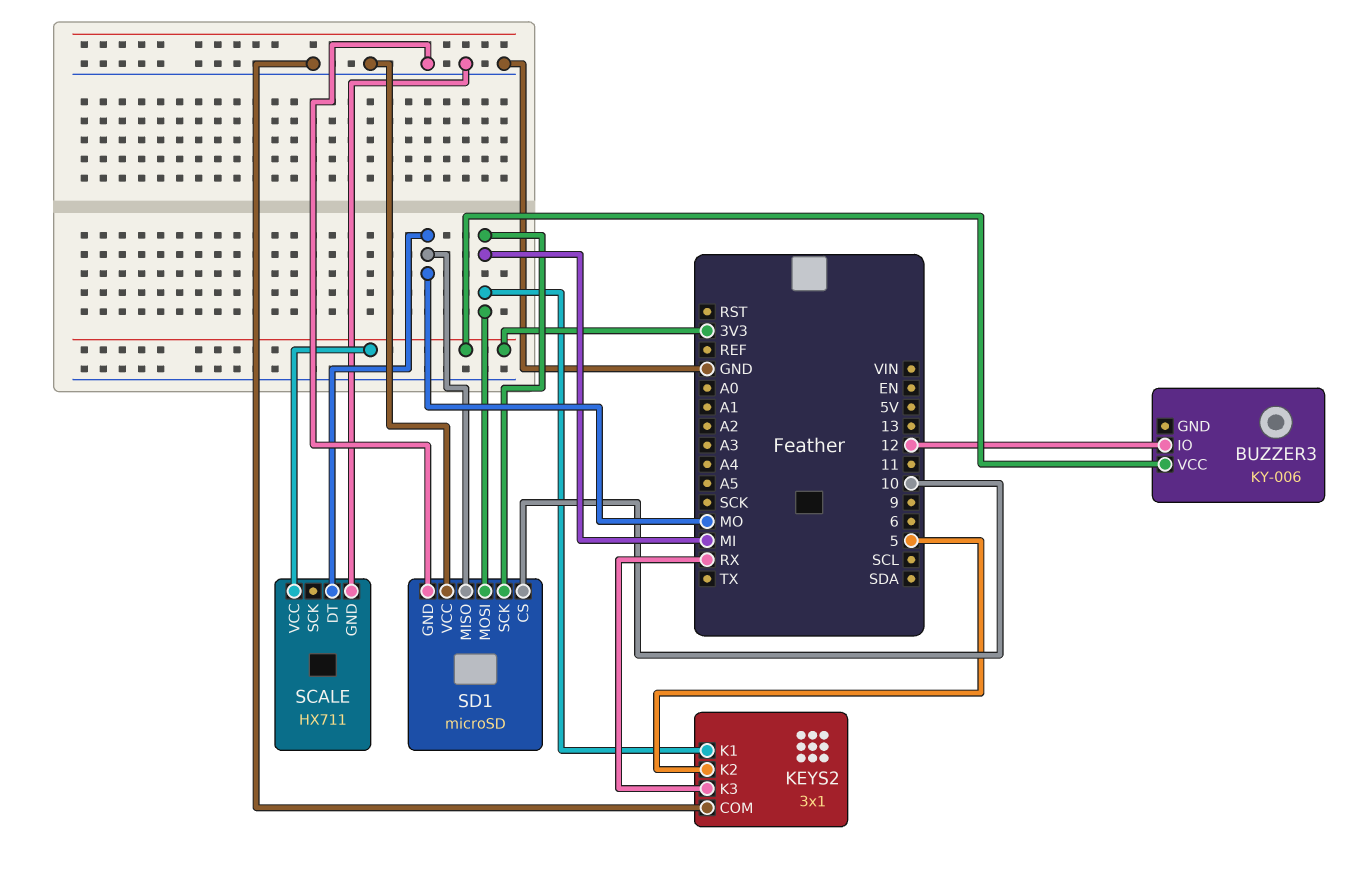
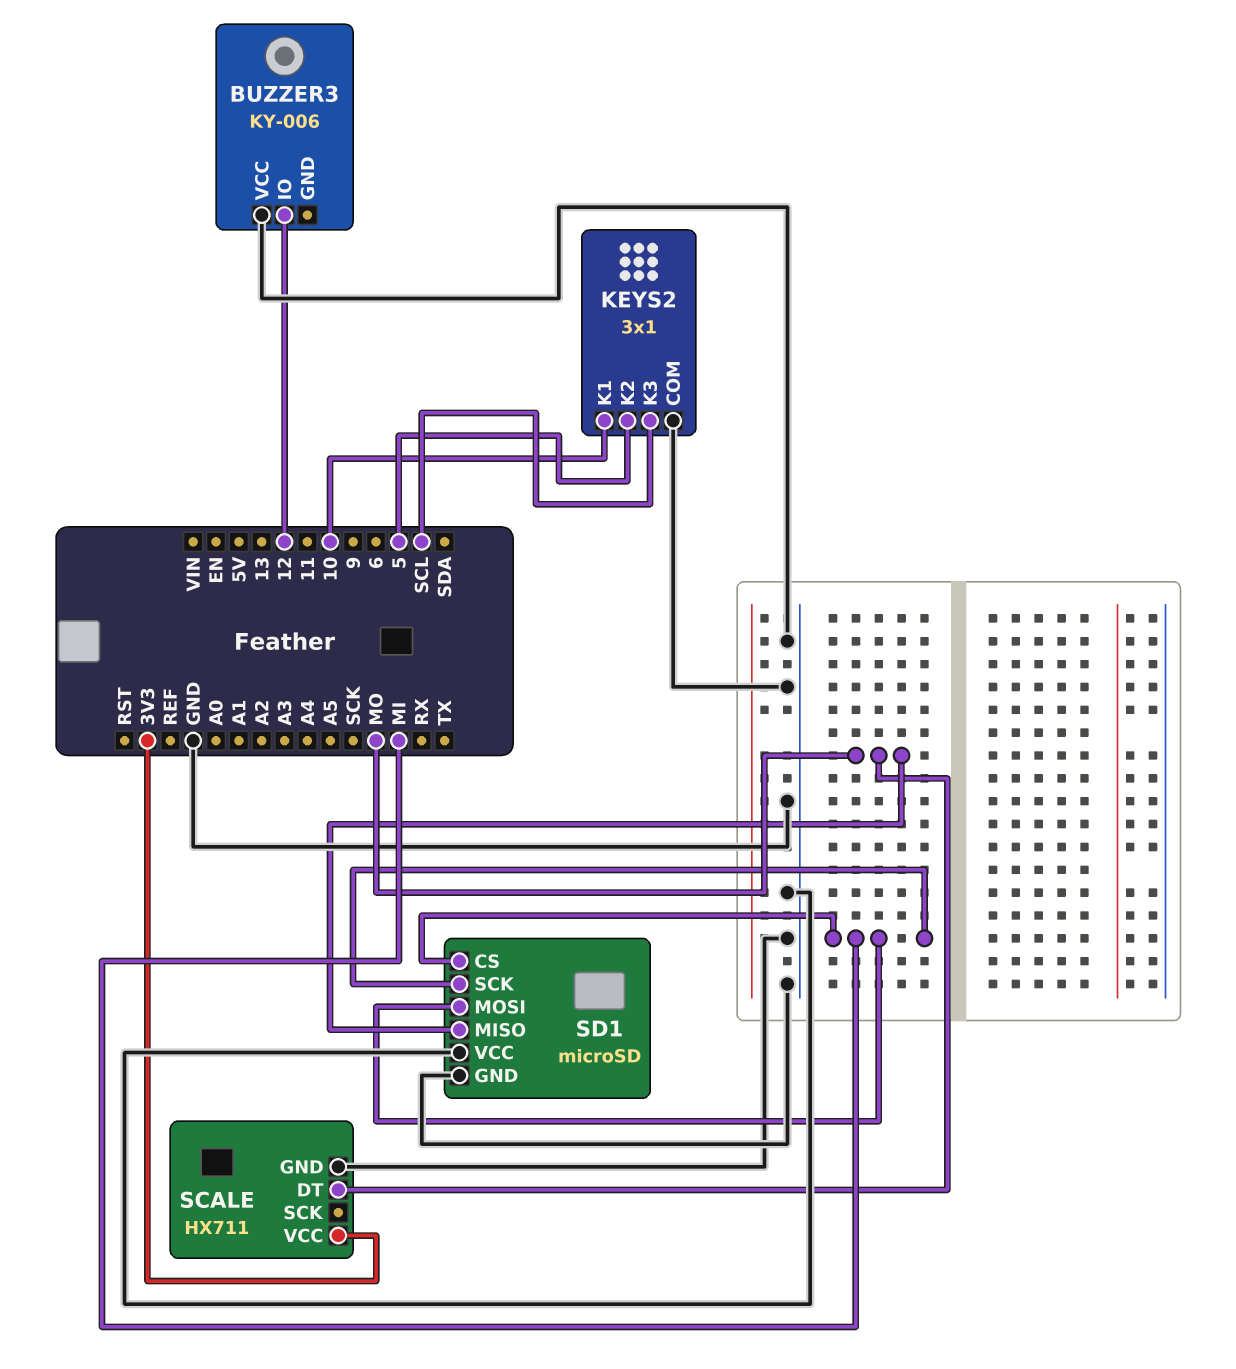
BUZZER3 pin VCC: 3V3 -> GND
KEYS2 pin K1: MI -> 10
KEYS2 pin K3: RX -> SCL
SD1 pin CS: 10 -> MI

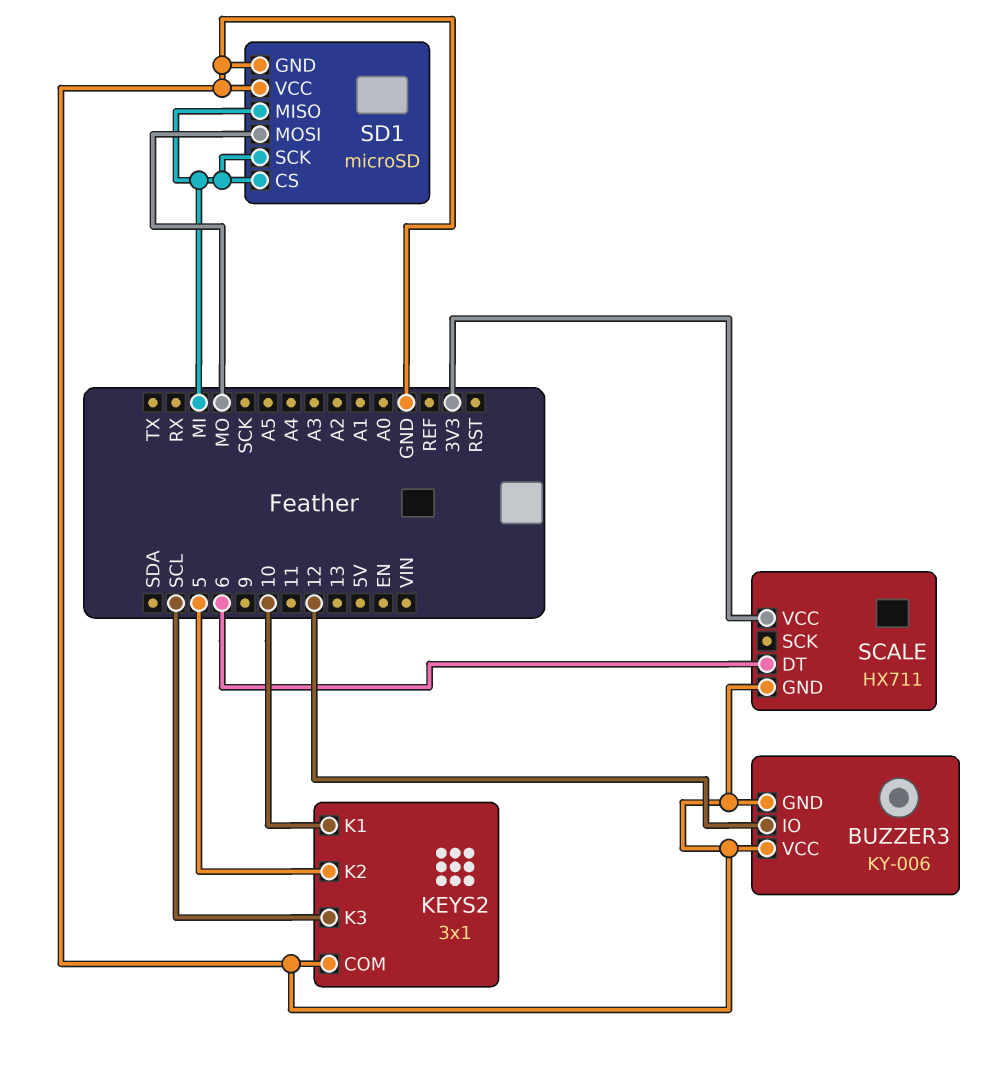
BUZZER3 pin GND: none -> GND
SCALE pin DT: MO -> 6
SD1 pin MISO: MO -> MI
SD1 pin MOSI: MI -> MO

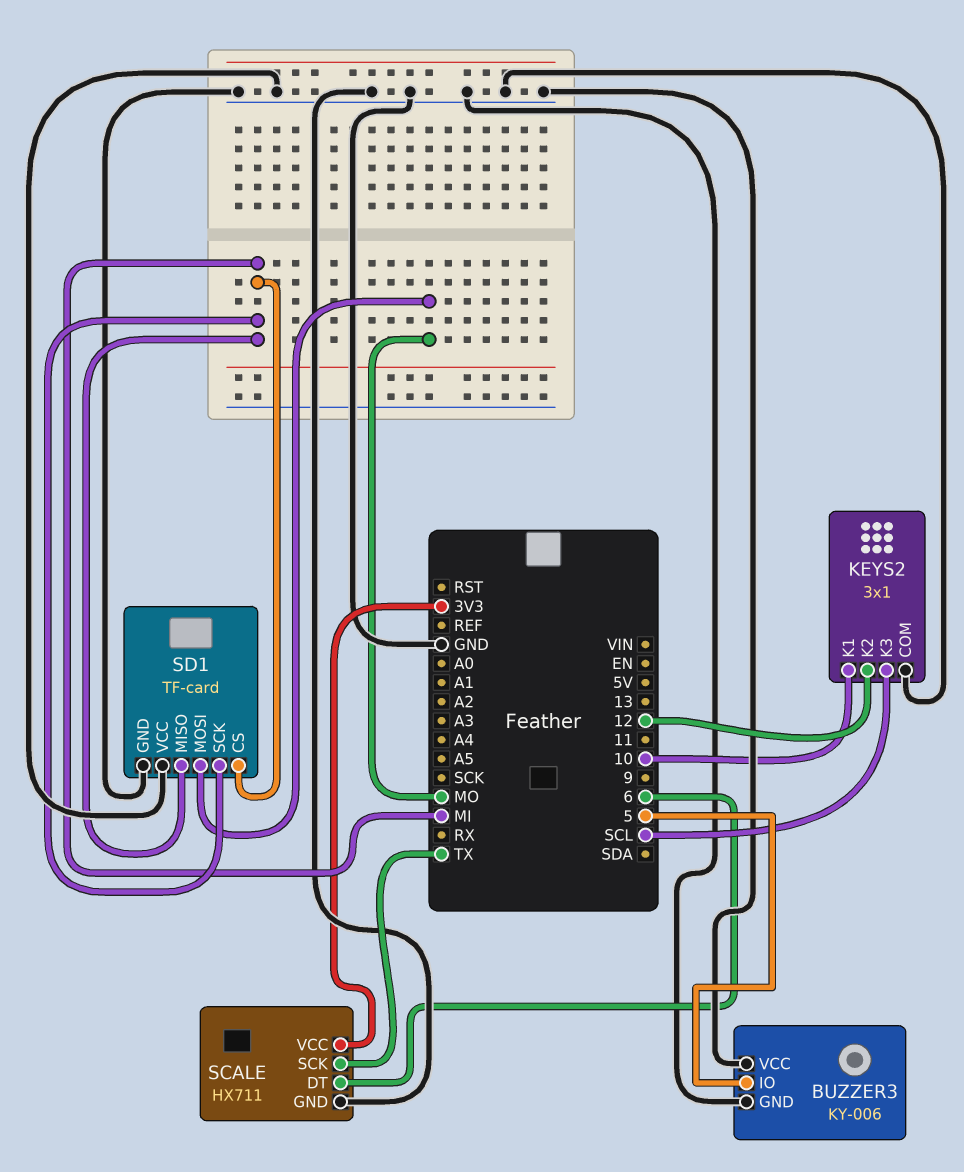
BUZZER3 pin IO: 12 -> 5
KEYS2 pin K2: 5 -> 12
SCALE pin SCK: none -> TX
SD1: microSD -> TF-card

